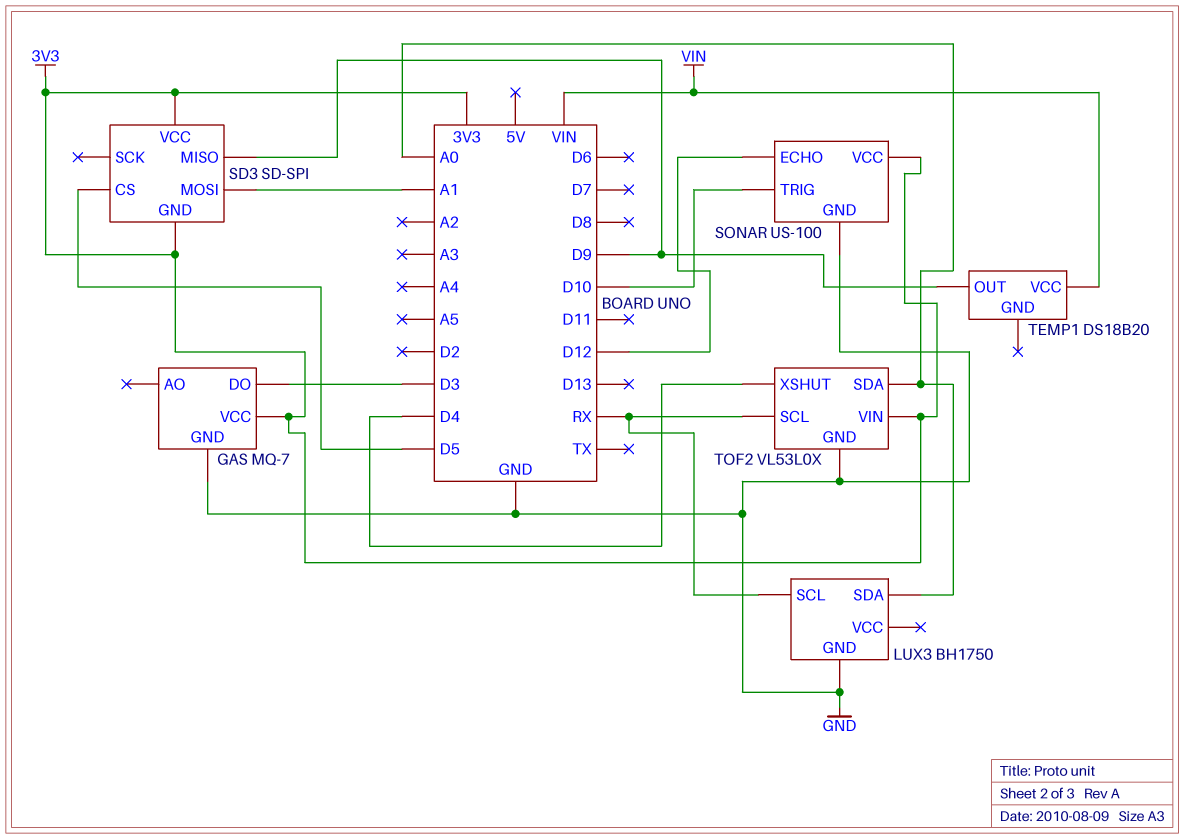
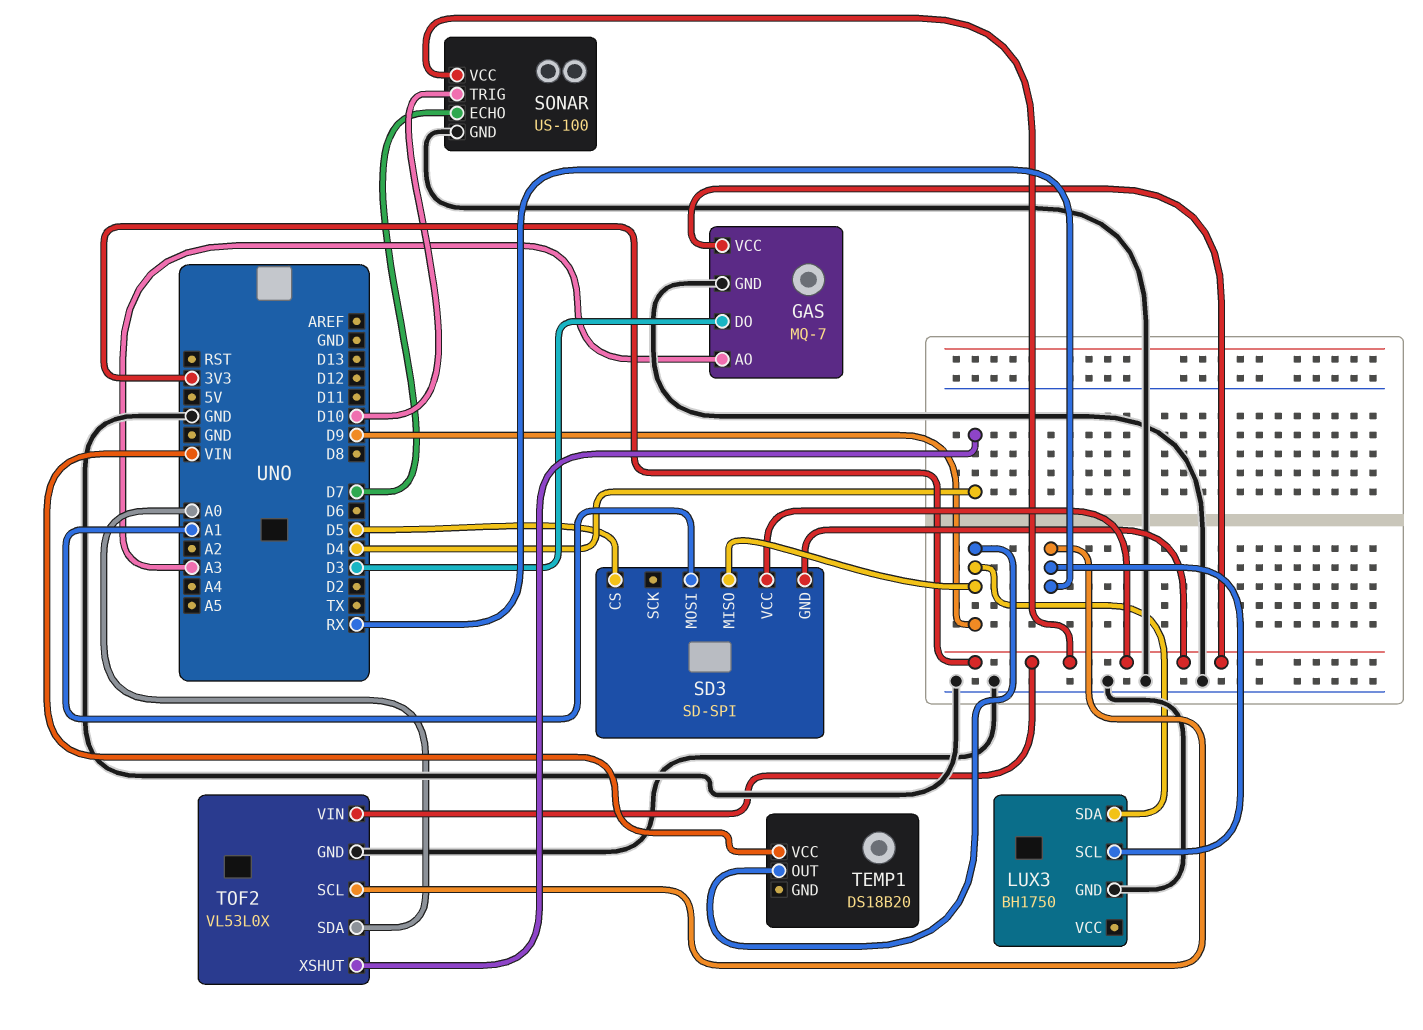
GAS pin AO: none -> A3
LUX3 pin SDA: A0 -> D9
SONAR pin ECHO: D12 -> D7

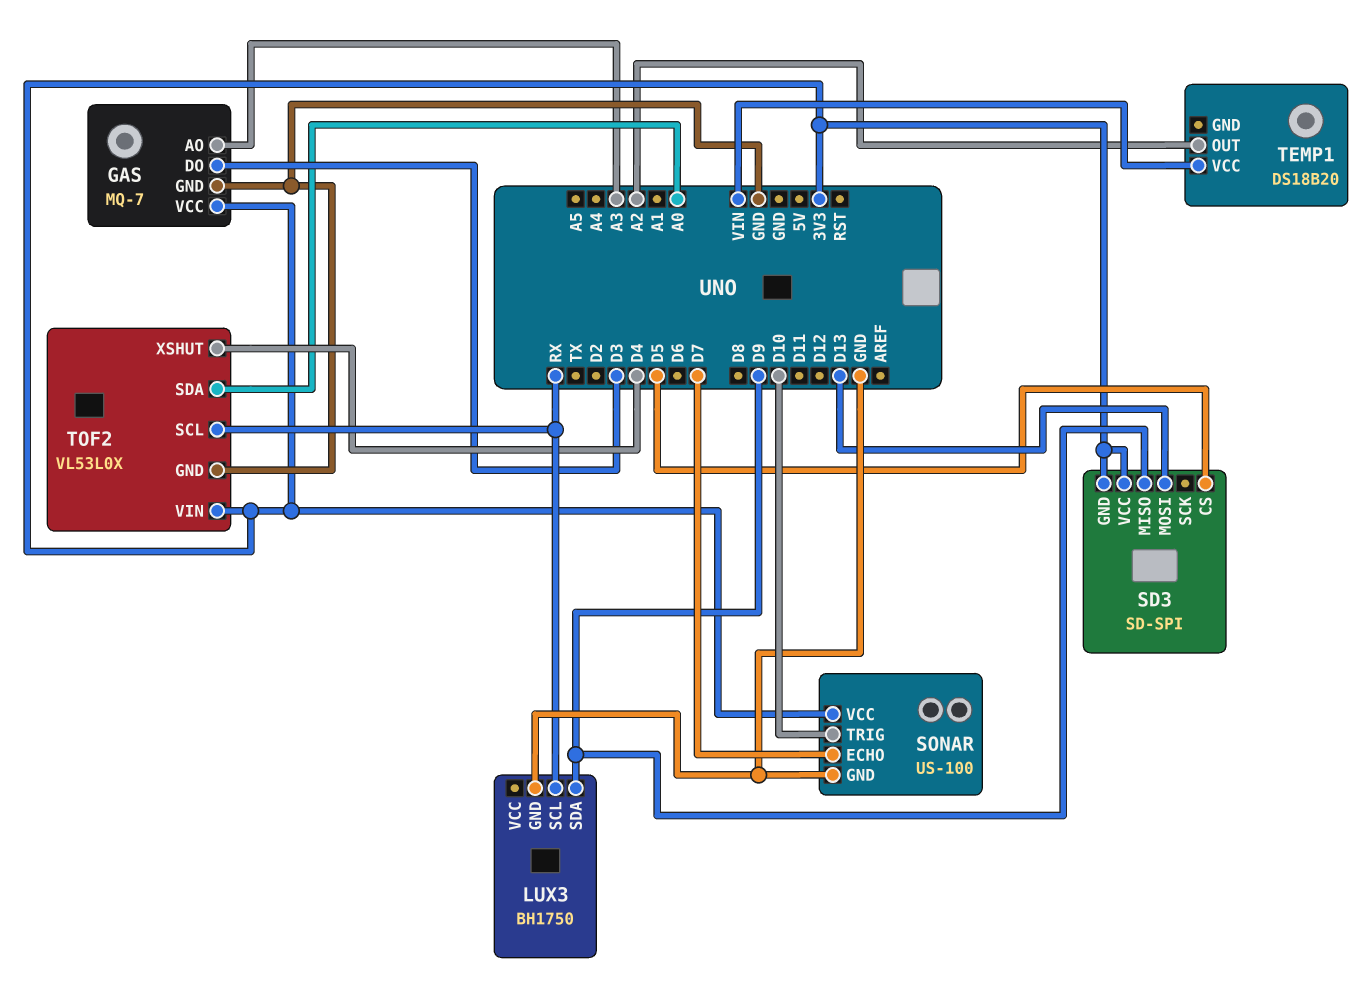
SD3 pin MOSI: A1 -> D13
TEMP1 pin OUT: D9 -> A2

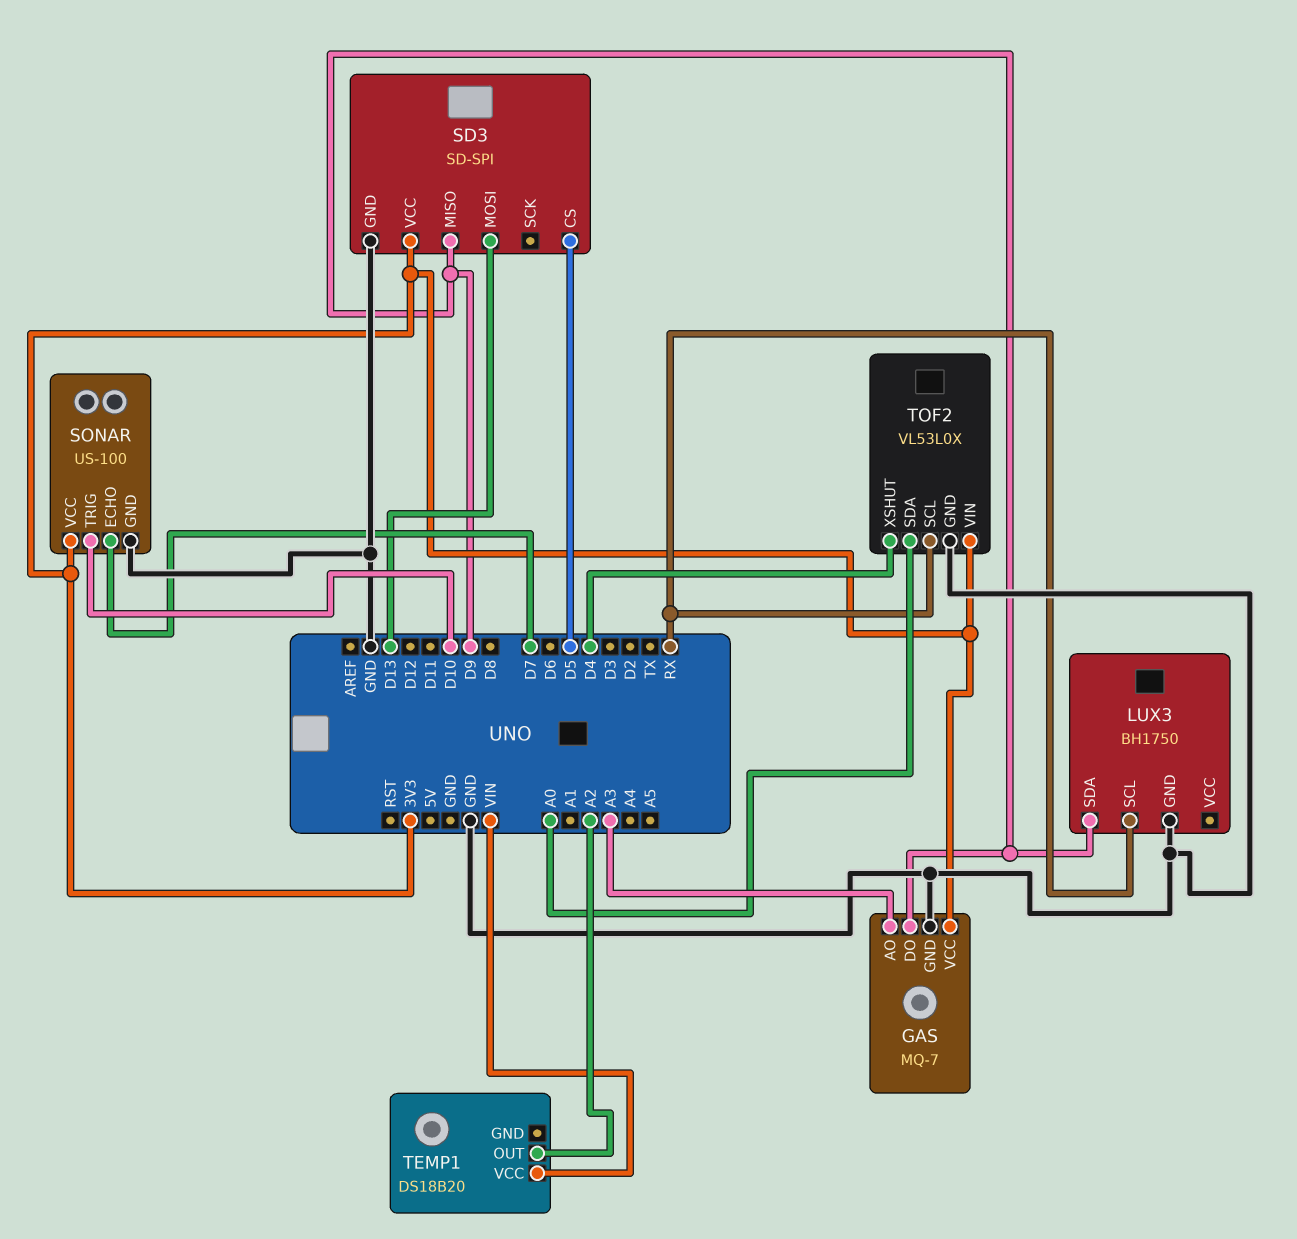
GAS pin DO: D3 -> D9
SD3 pin GND: 3V3 -> GND

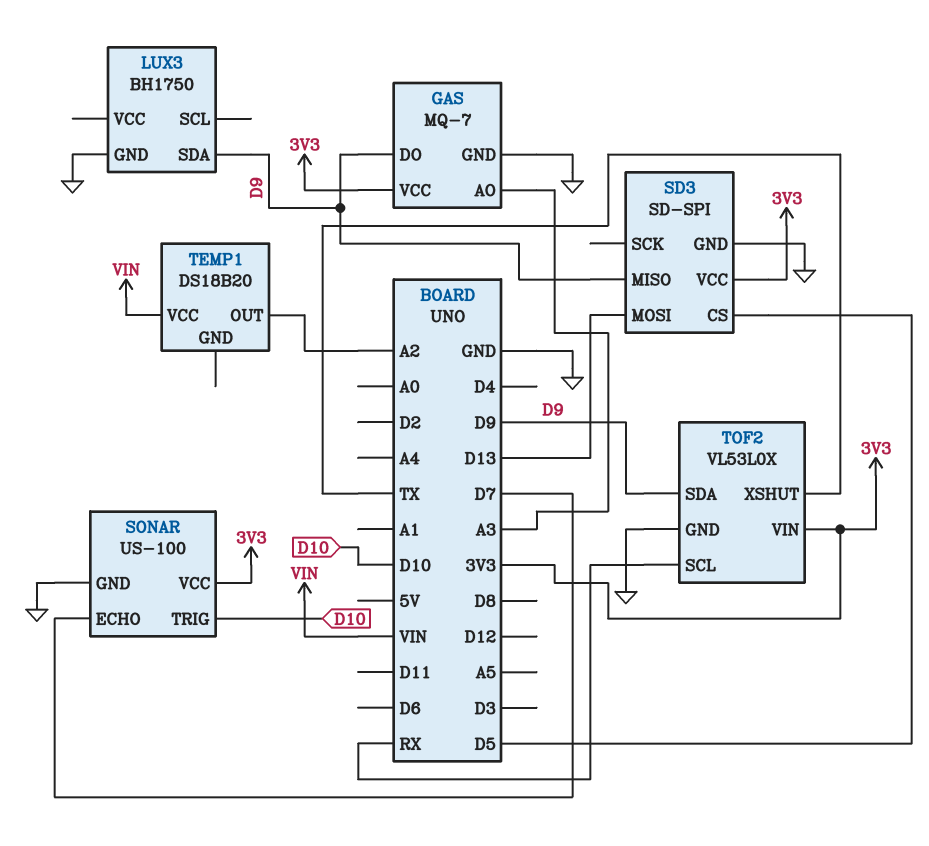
LUX3 pin SCL: RX -> none
TOF2 pin SDA: A0 -> D9
TOF2 pin XSHUT: D4 -> TX

